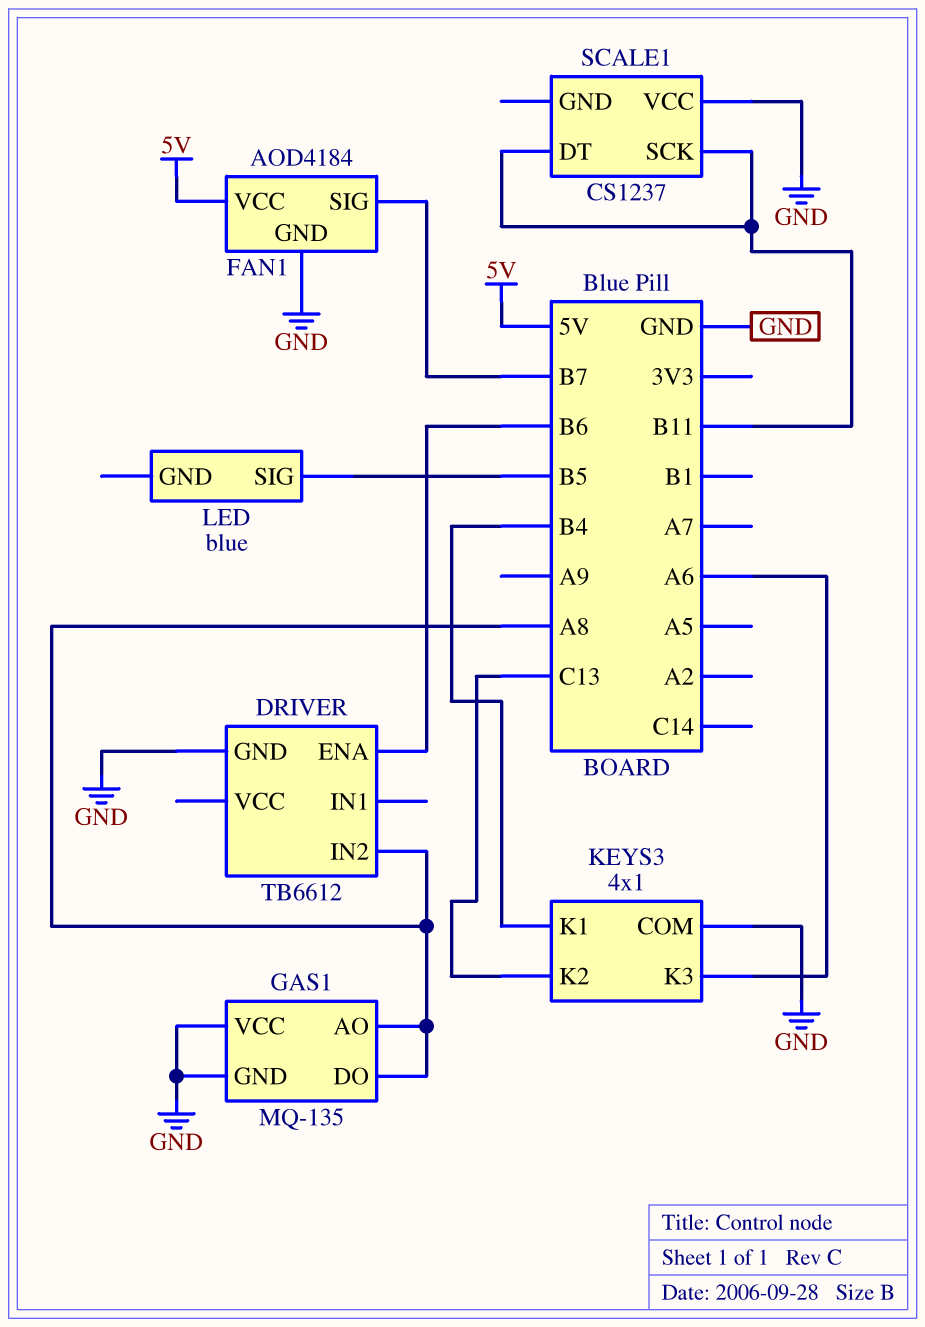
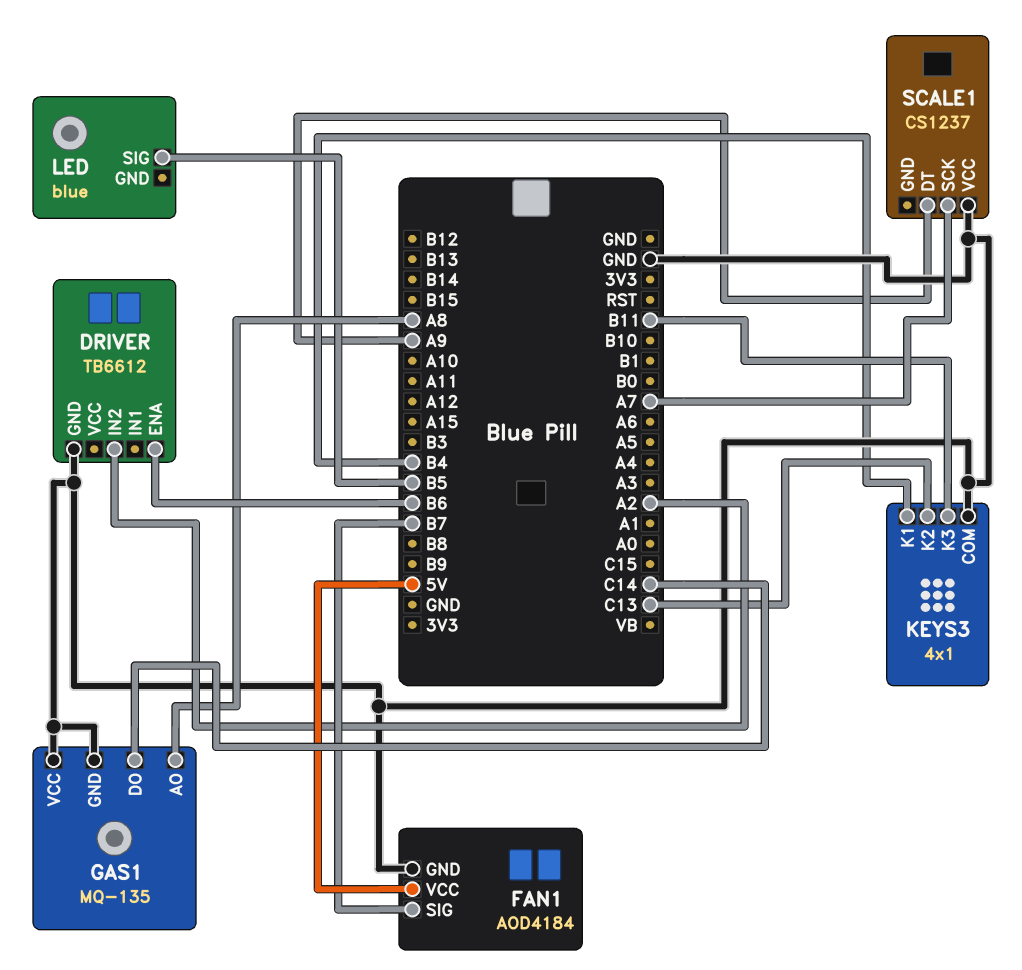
DRIVER pin IN2: A8 -> A2
GAS1 pin DO: A8 -> C14
KEYS3 pin K3: A6 -> B11
SCALE1 pin DT: B11 -> A9
SCALE1 pin SCK: B11 -> A7

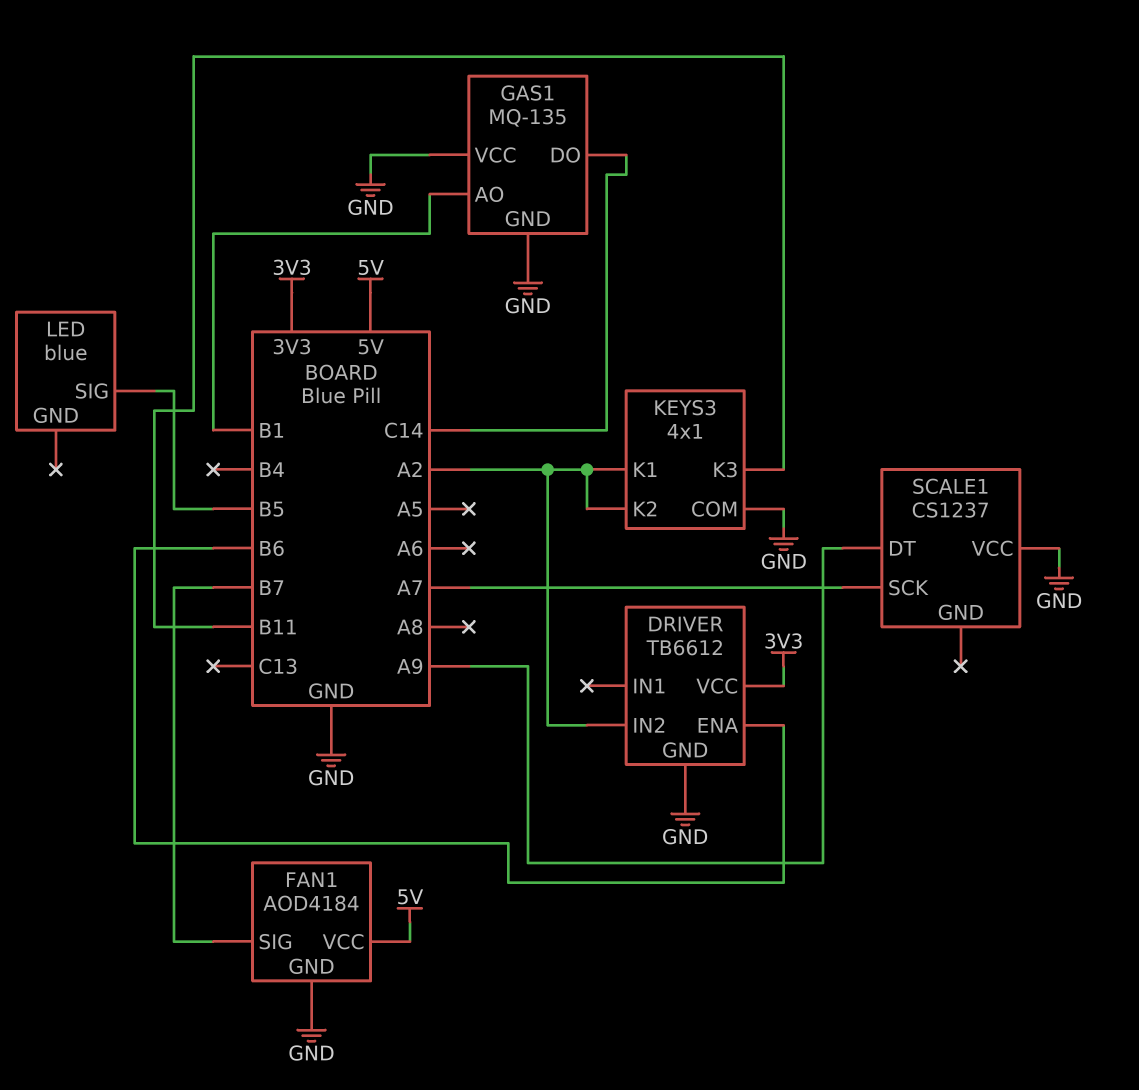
DRIVER pin VCC: none -> 3V3
GAS1 pin AO: A8 -> B1
KEYS3 pin K1: B4 -> A2
KEYS3 pin K2: C13 -> A2

